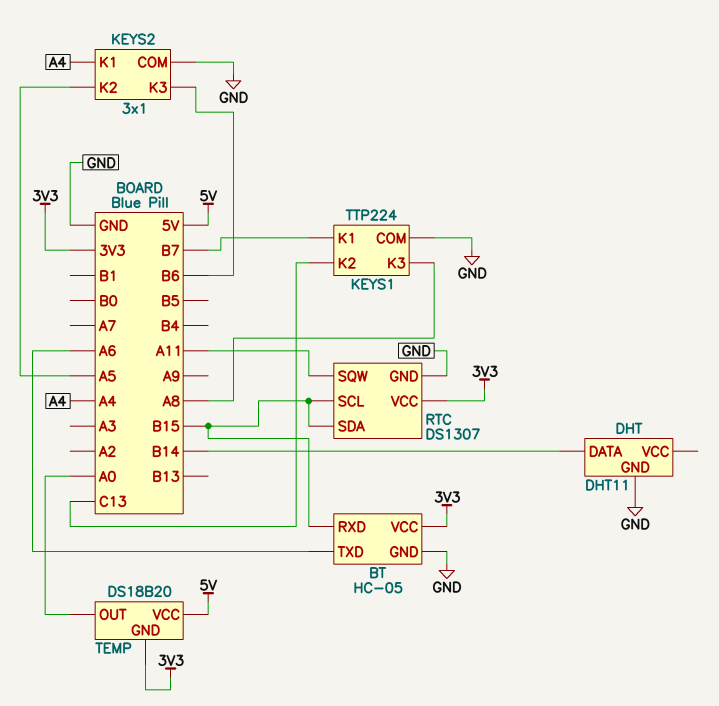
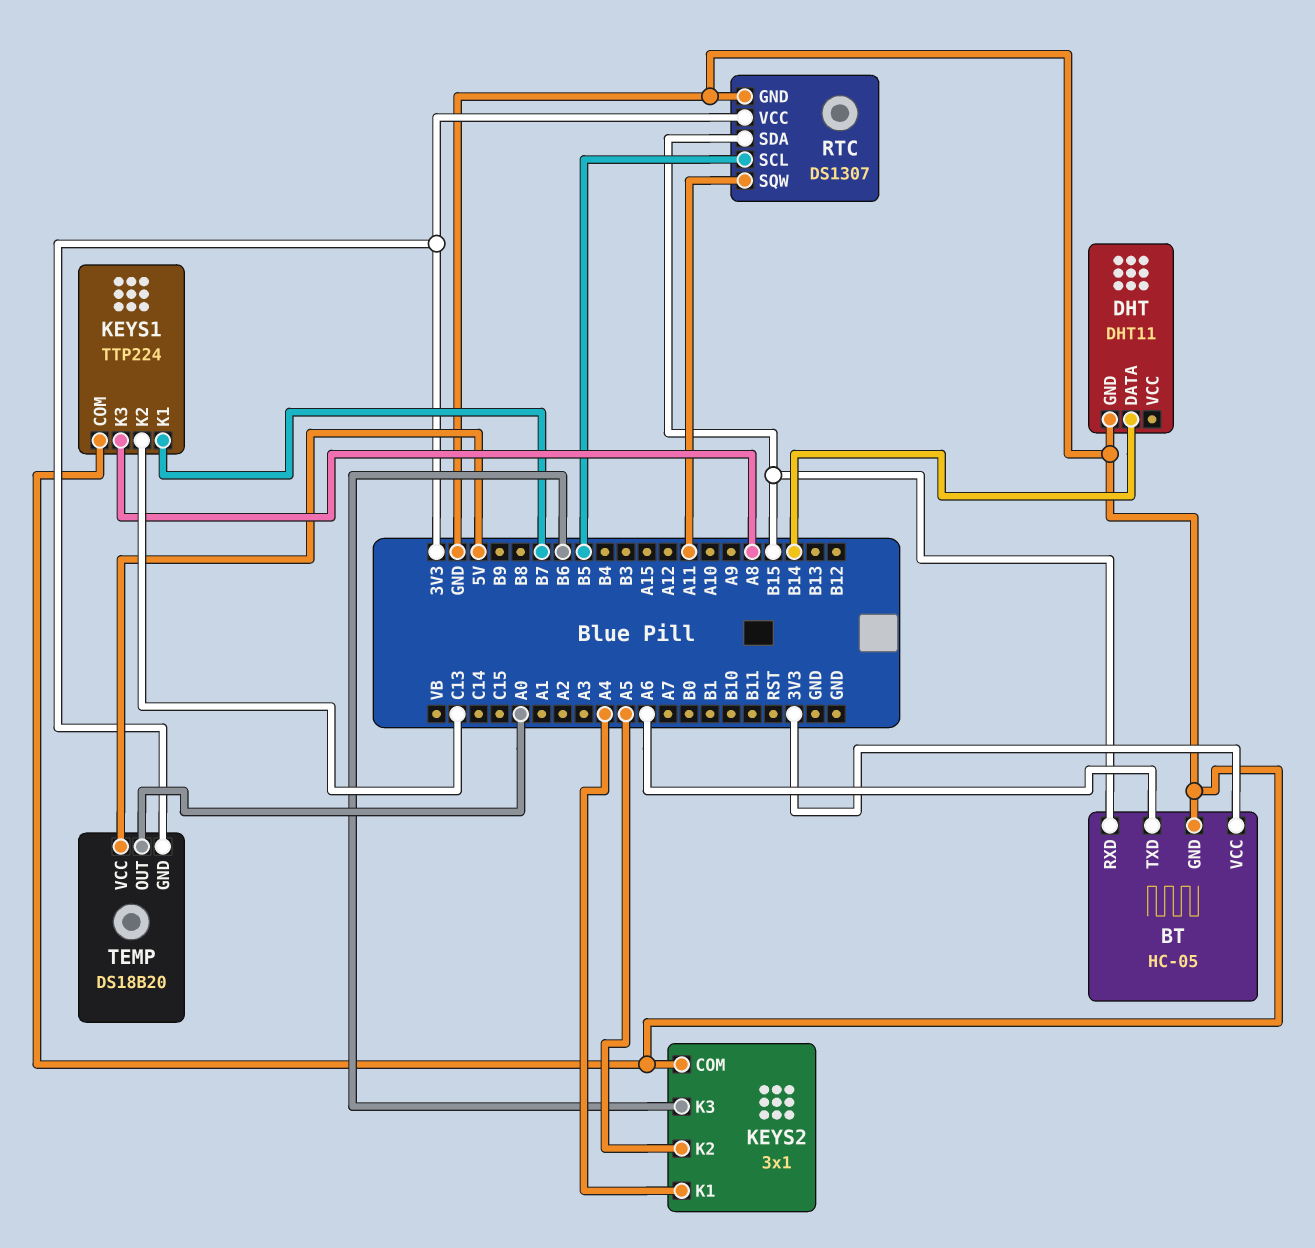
RTC pin SCL: B15 -> B5

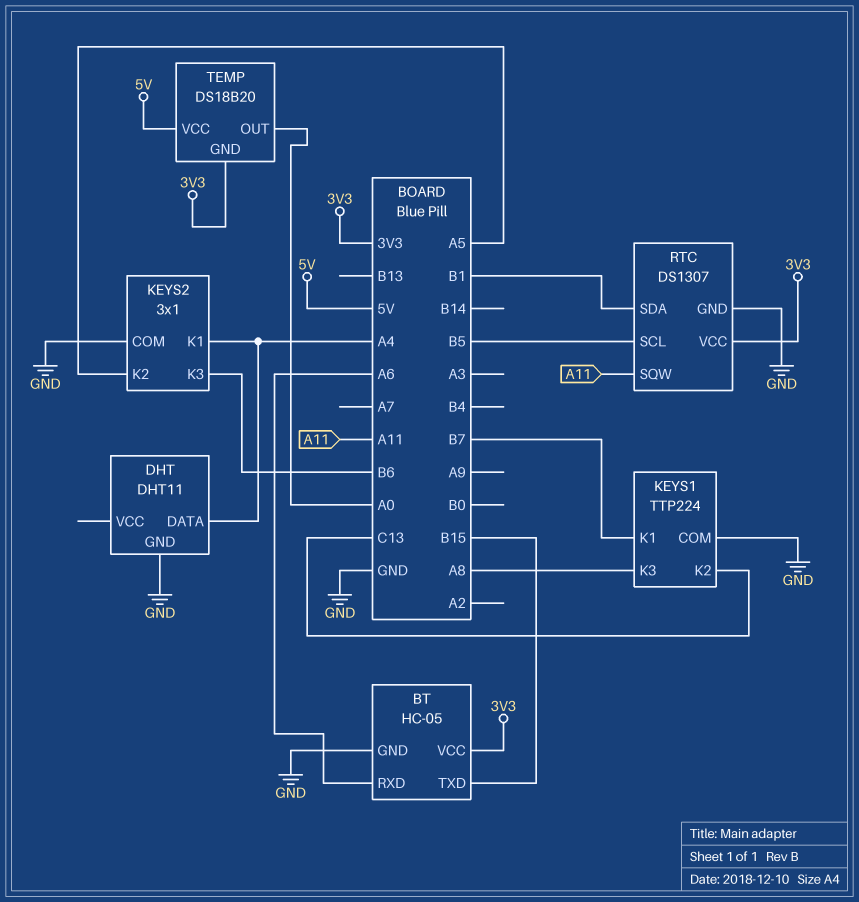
BT pin RXD: B15 -> A6
BT pin TXD: A6 -> B15
DHT pin DATA: B14 -> A4
RTC pin SDA: B15 -> B1

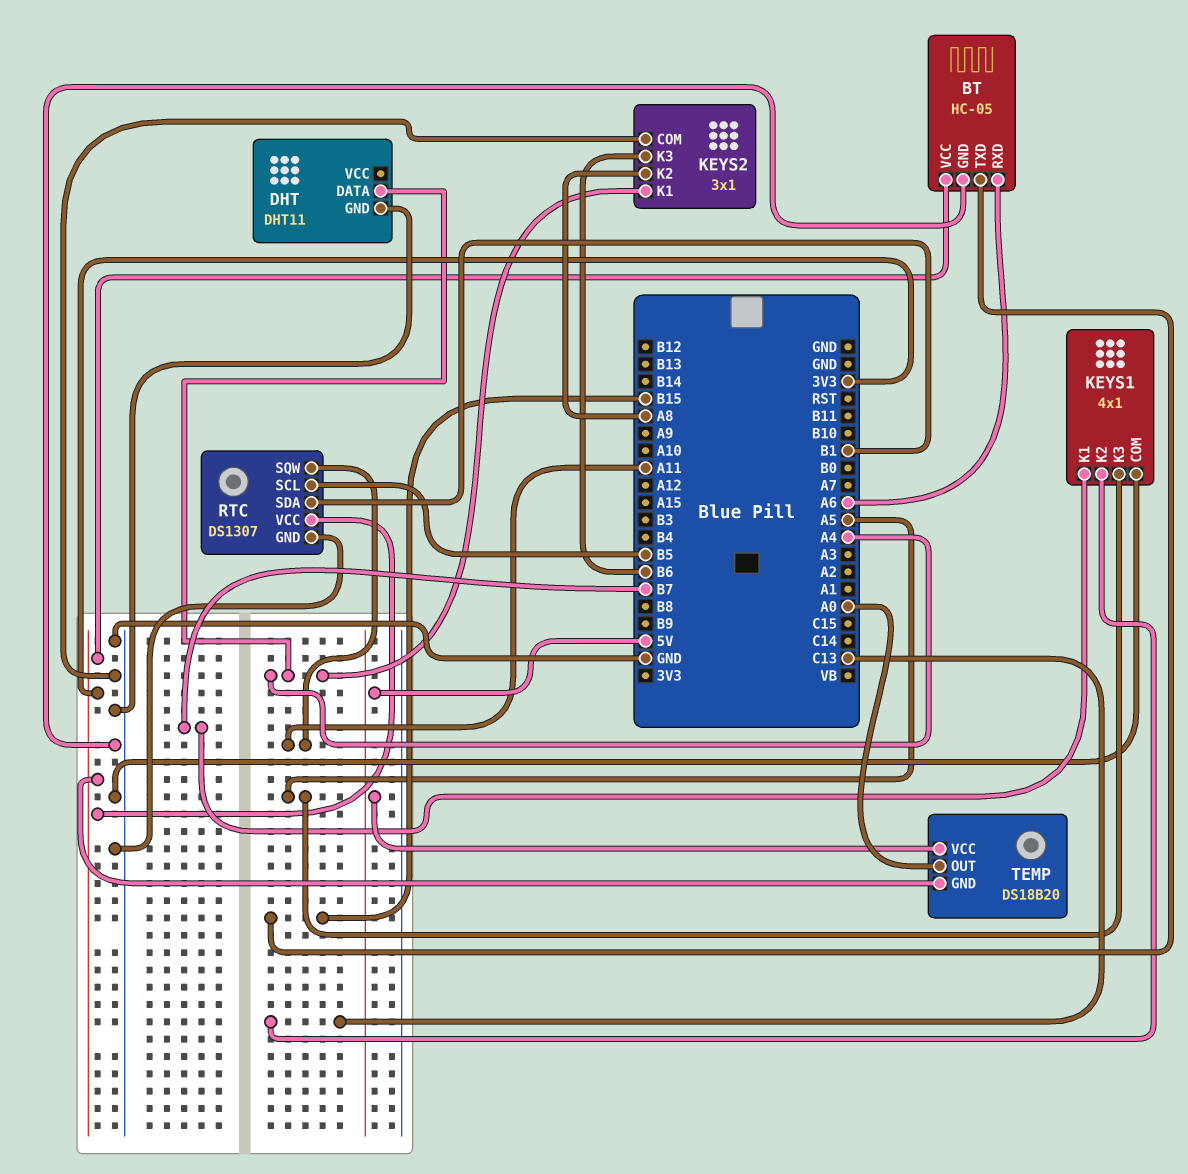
KEYS1: TTP224 -> 4x1
KEYS1 pin K3: A8 -> A5
KEYS2 pin K2: A5 -> A8

